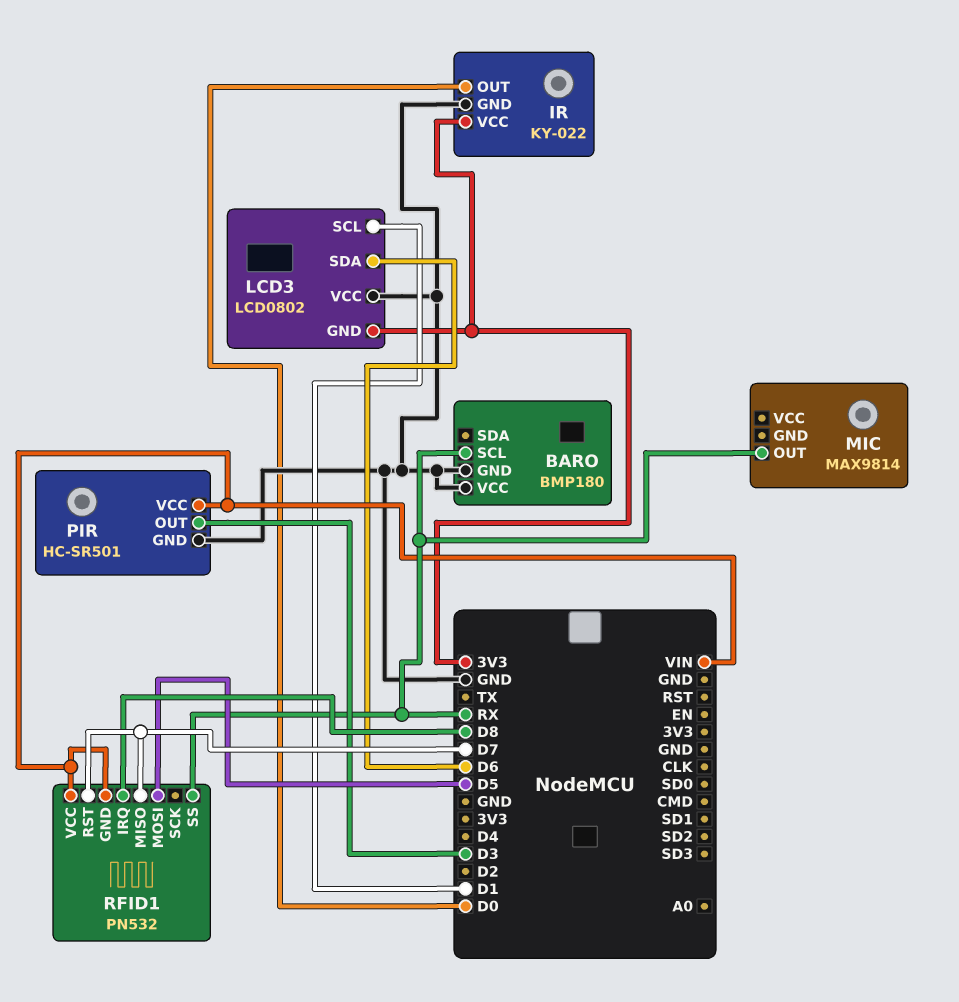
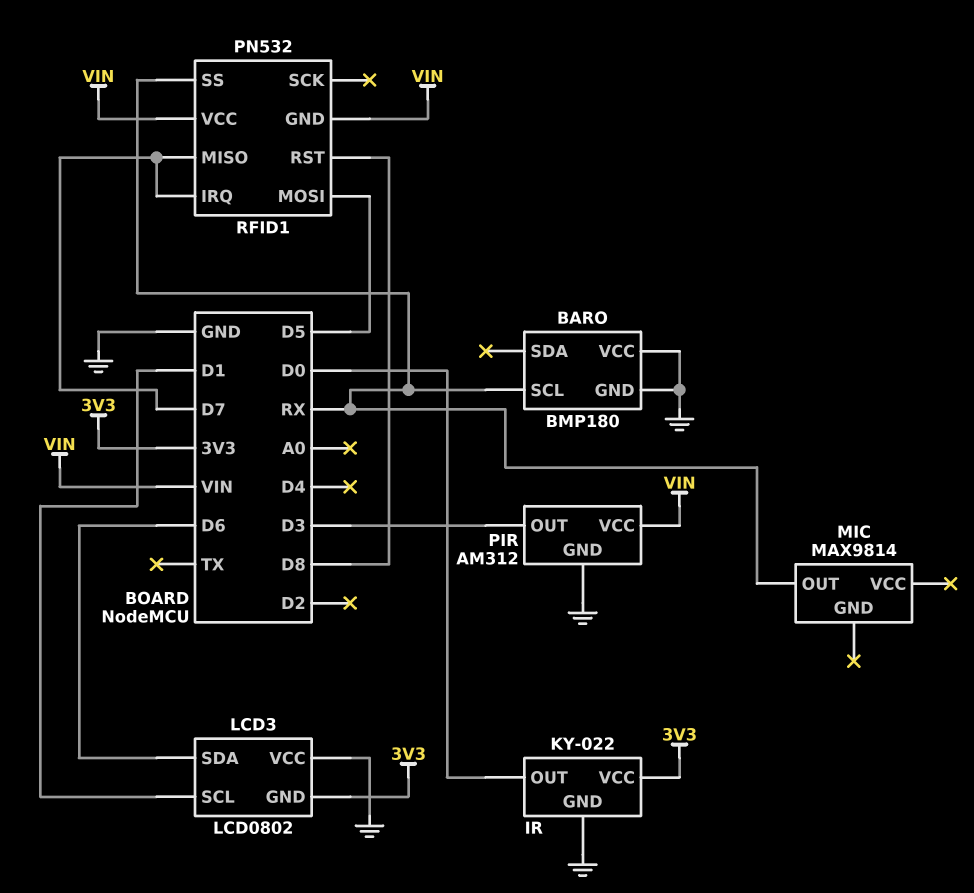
PIR: HC-SR501 -> AM312
RFID1 pin IRQ: D8 -> D7
RFID1 pin RST: D7 -> D8

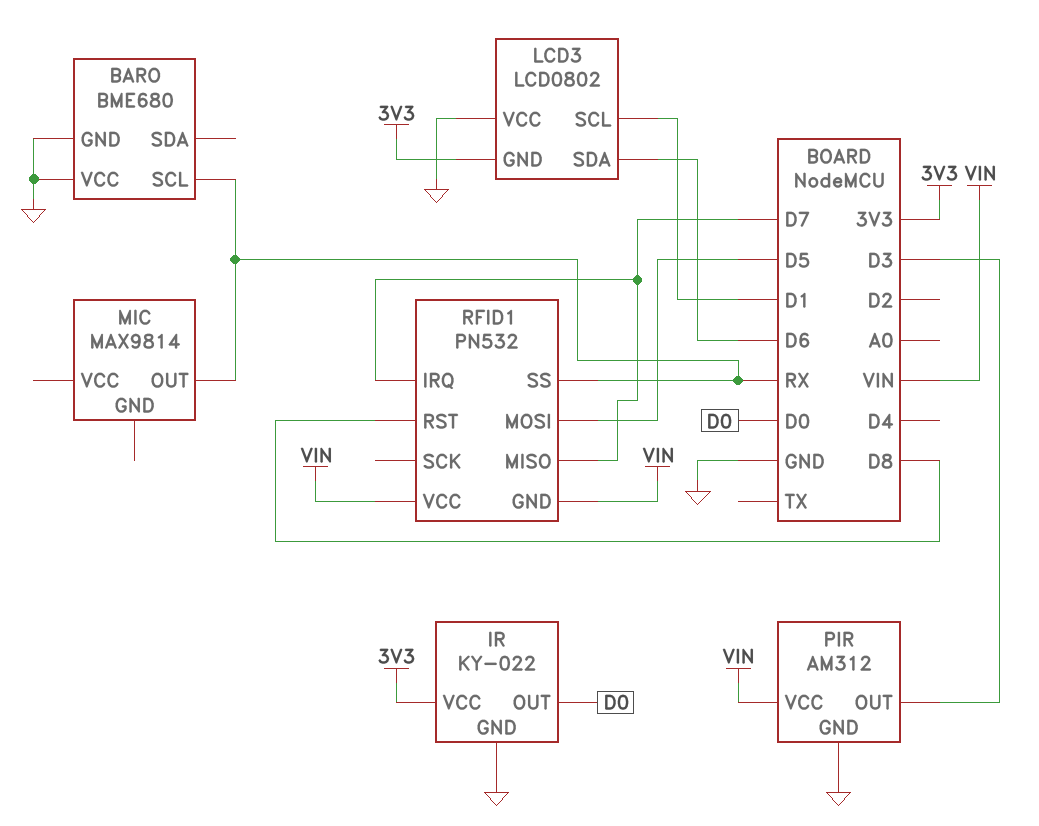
BARO: BMP180 -> BME680

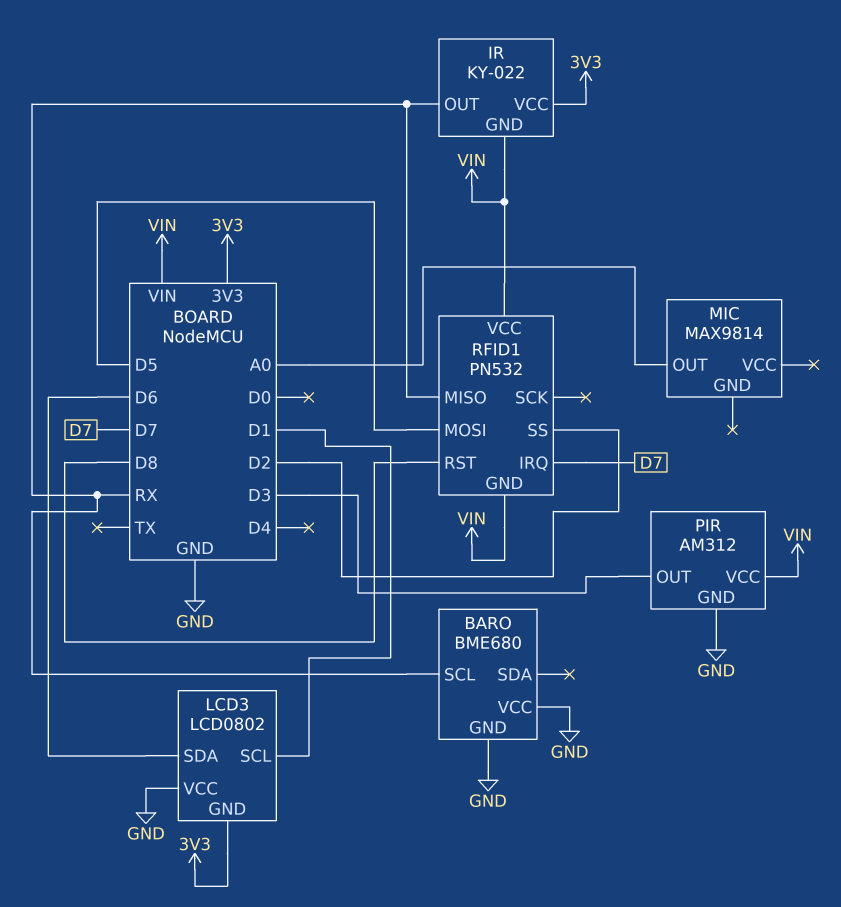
IR pin GND: GND -> VIN
IR pin OUT: D0 -> RX
MIC pin OUT: RX -> A0
RFID1 pin MISO: D7 -> RX
RFID1 pin SS: RX -> D2

